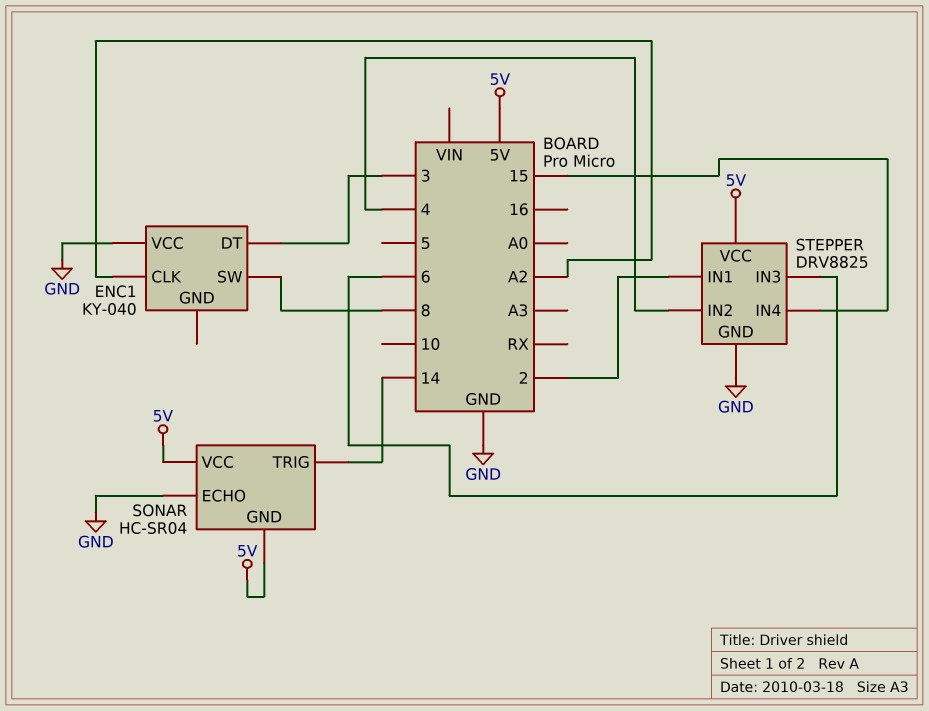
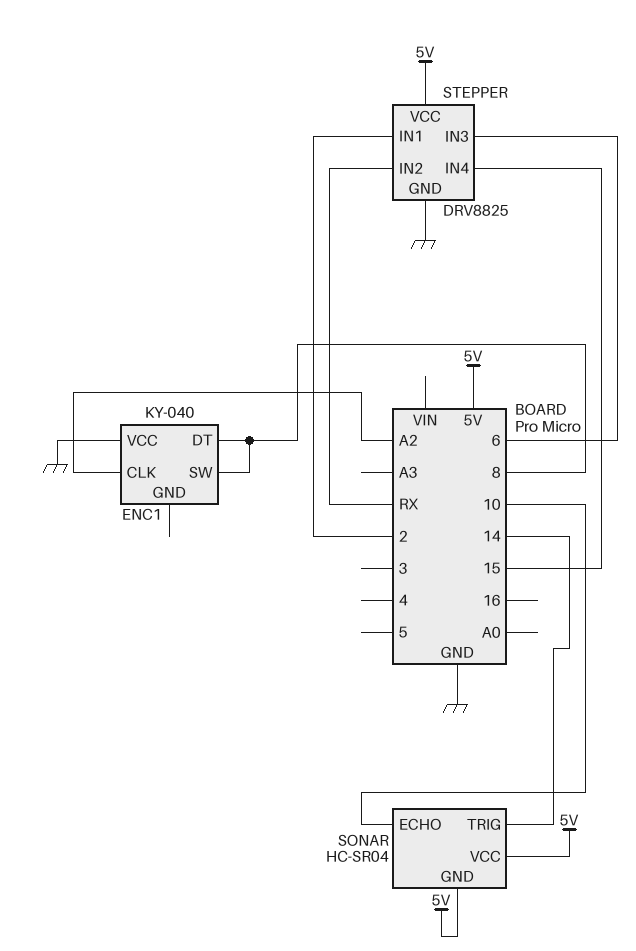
ENC1 pin DT: 3 -> 8
SONAR pin ECHO: GND -> 10
STEPPER pin IN2: 4 -> RX

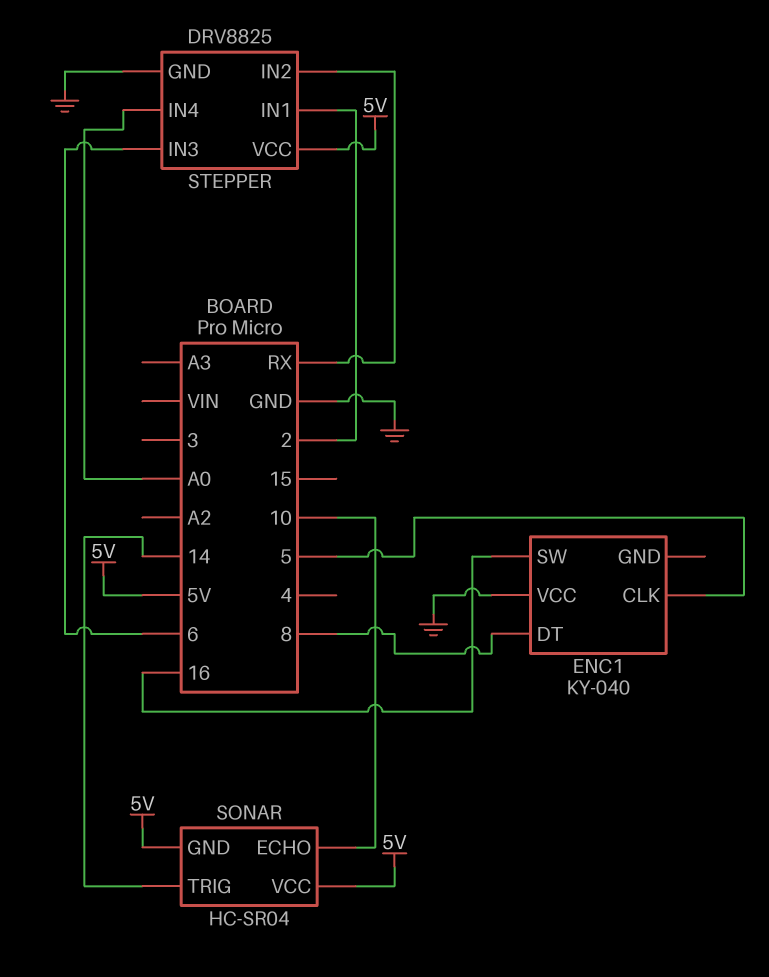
ENC1 pin CLK: A2 -> 5
ENC1 pin SW: 8 -> 16
STEPPER pin IN4: 15 -> A0

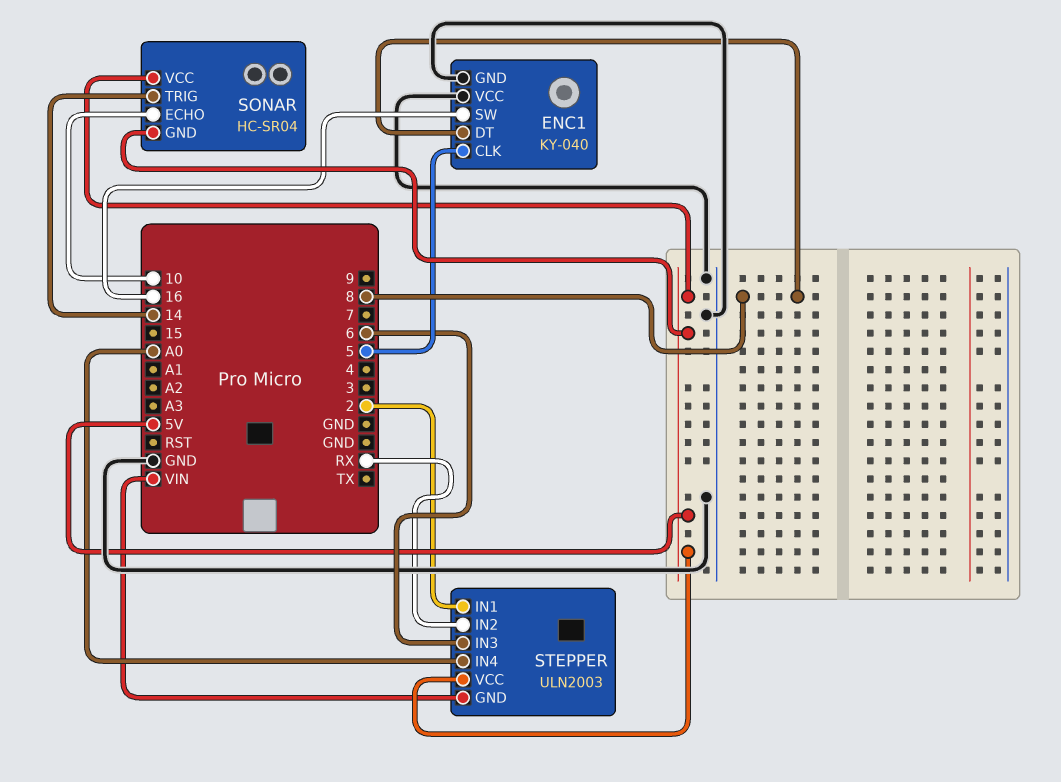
ENC1 pin GND: none -> GND
STEPPER: DRV8825 -> ULN2003
STEPPER pin GND: GND -> VIN

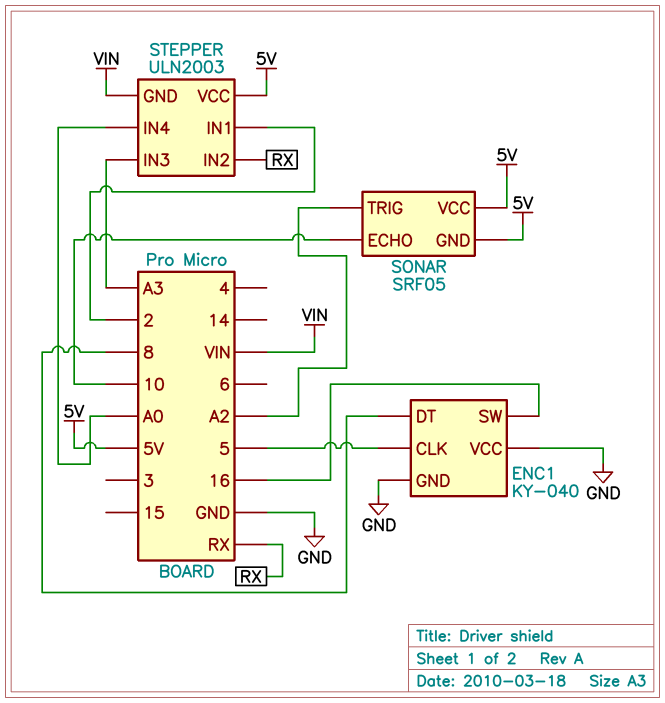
SONAR: HC-SR04 -> SRF05
SONAR pin TRIG: 14 -> A2
STEPPER pin IN3: 6 -> A3

